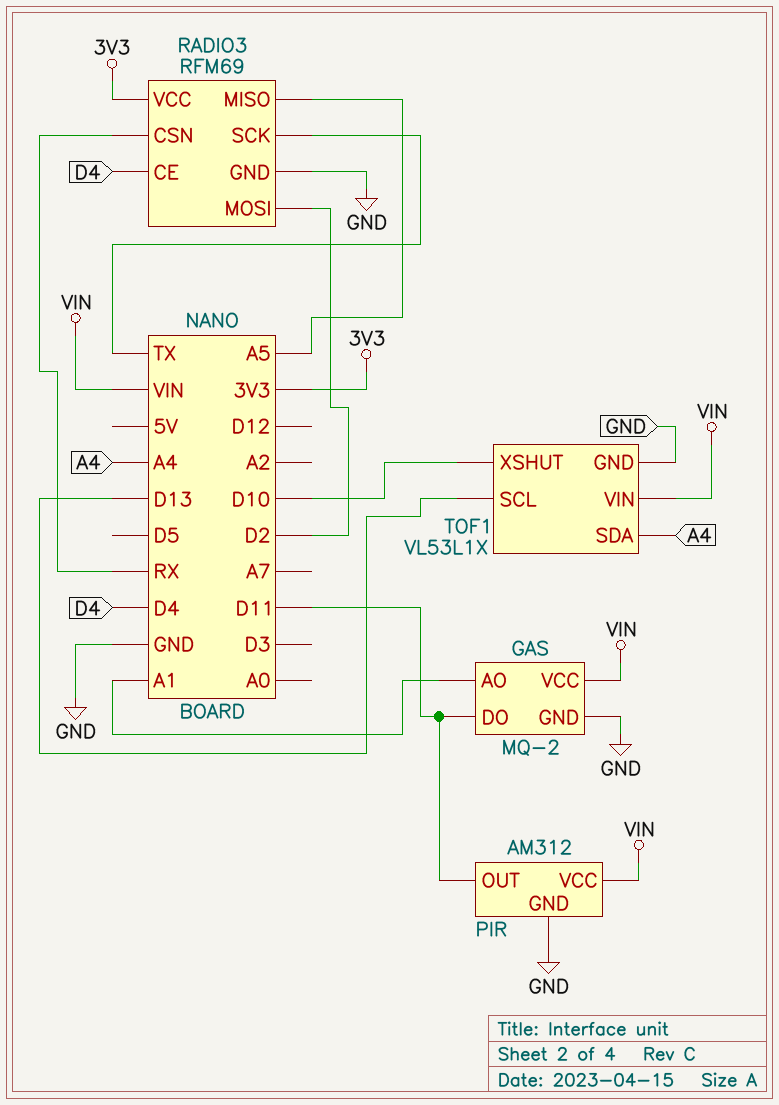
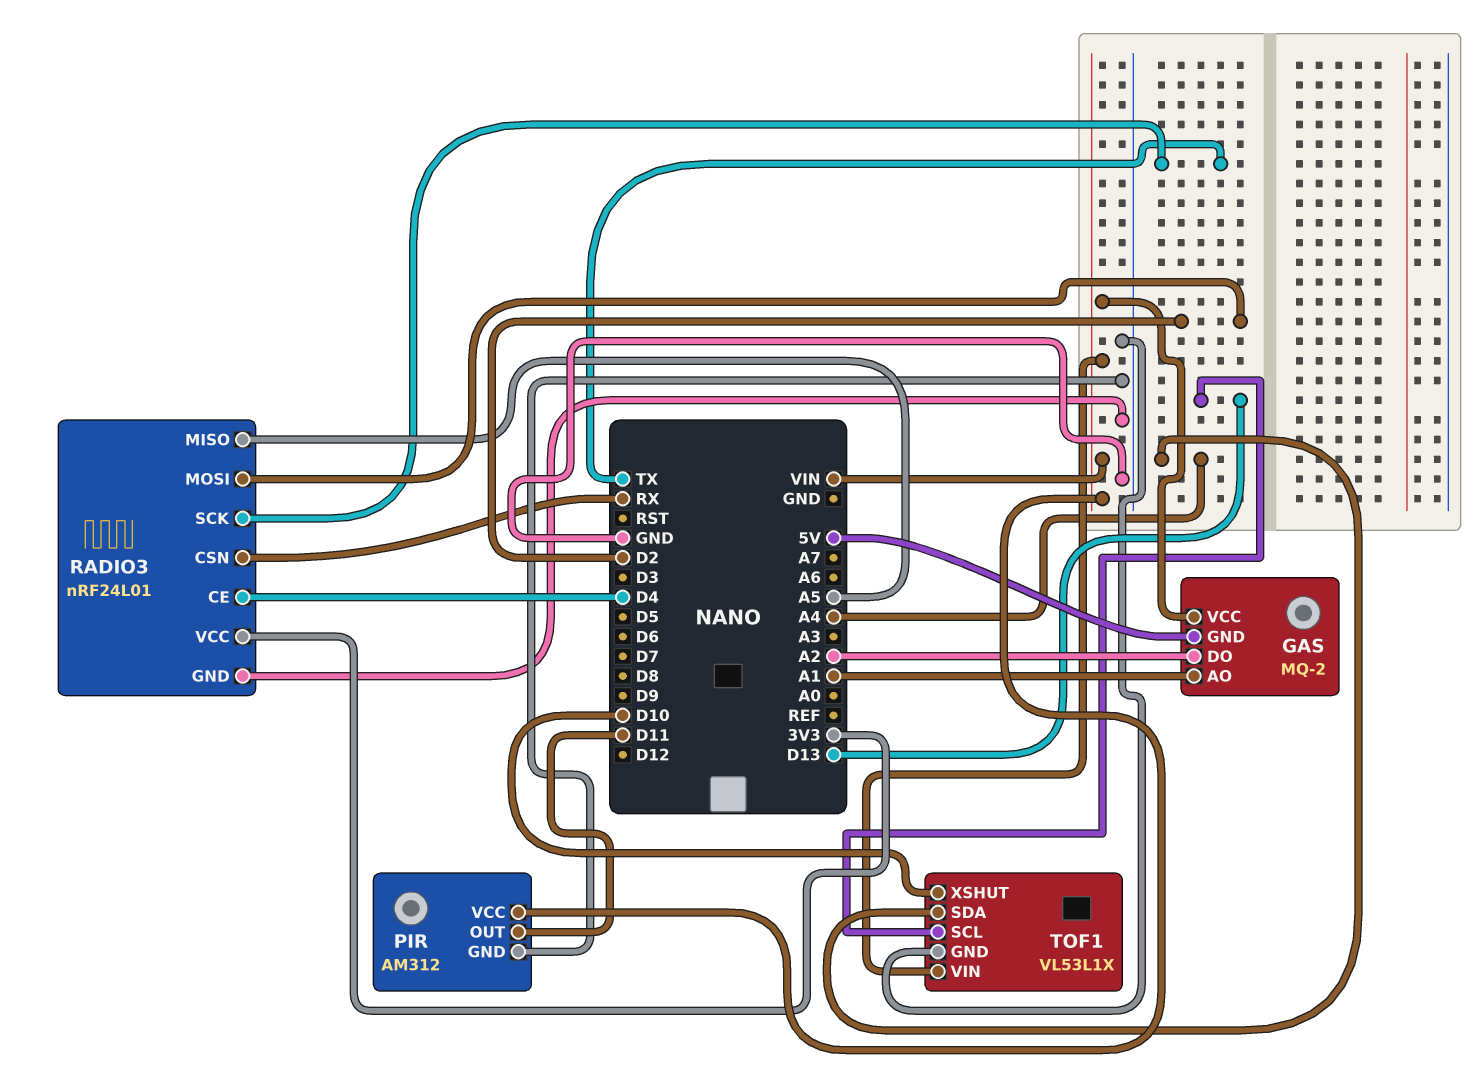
GAS pin DO: D11 -> A2
GAS pin GND: GND -> 5V
RADIO3: RFM69 -> nRF24L01

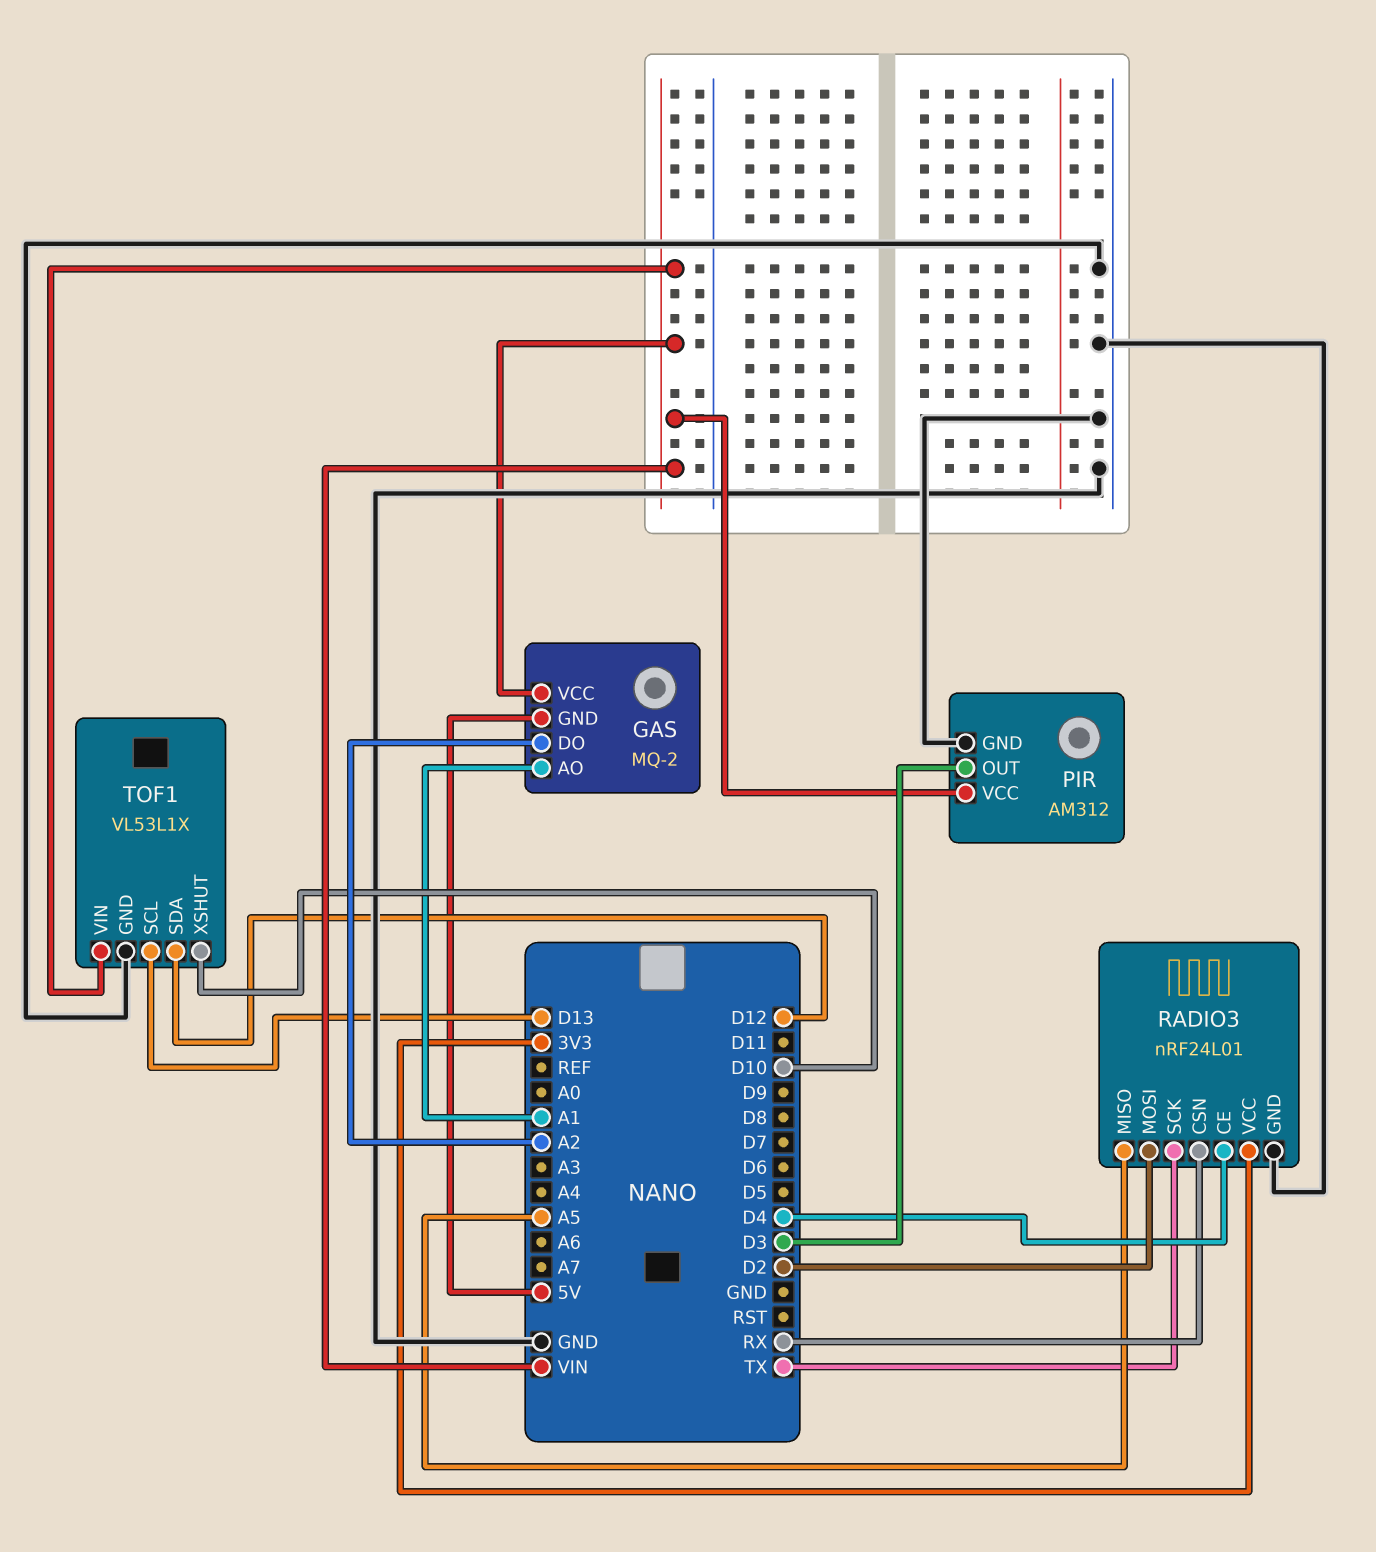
PIR pin OUT: D11 -> D3
TOF1 pin SDA: A4 -> D12

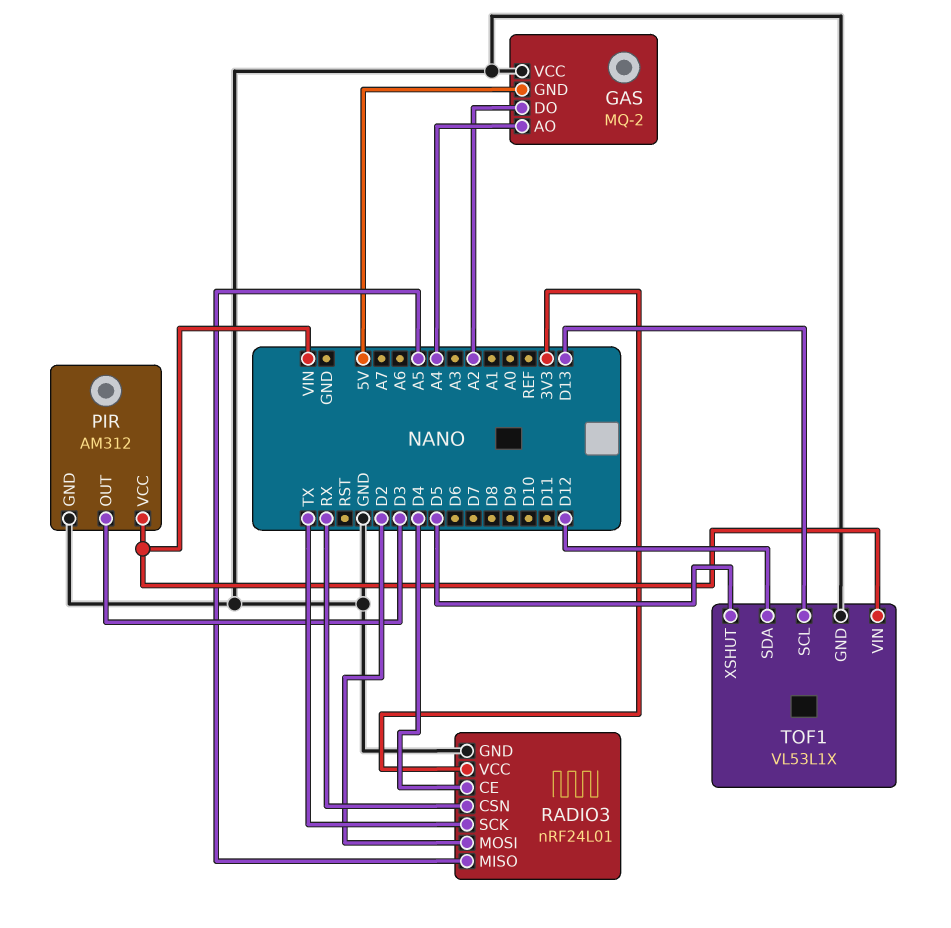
GAS pin AO: A1 -> A4
GAS pin VCC: VIN -> GND
TOF1 pin XSHUT: D10 -> D5

